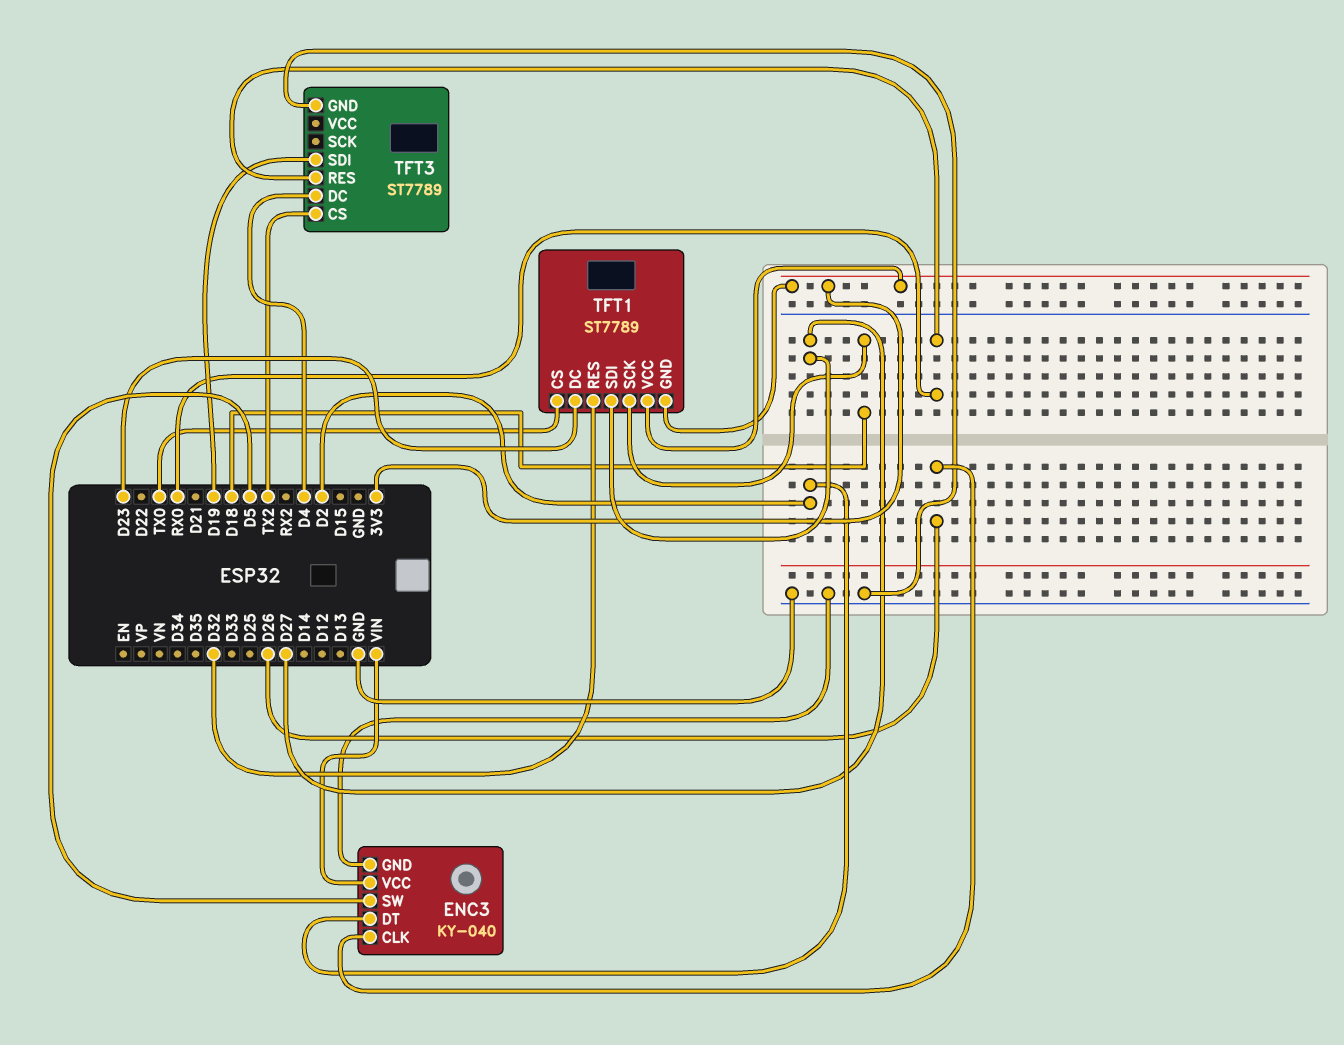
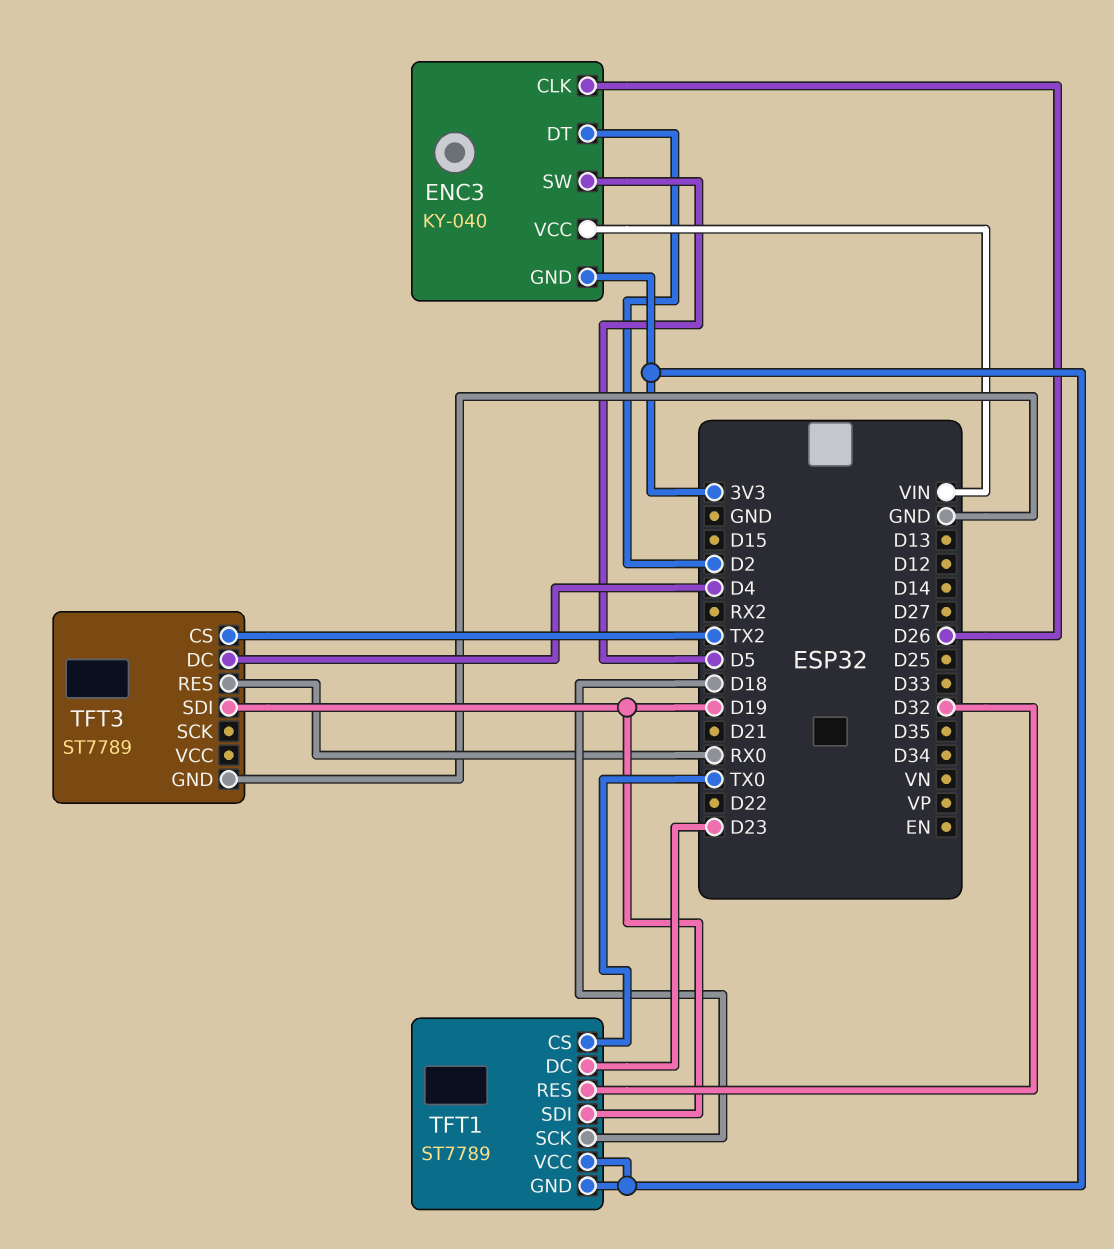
ENC3 pin GND: GND -> 3V3
TFT1 pin SDI: D27 -> D19

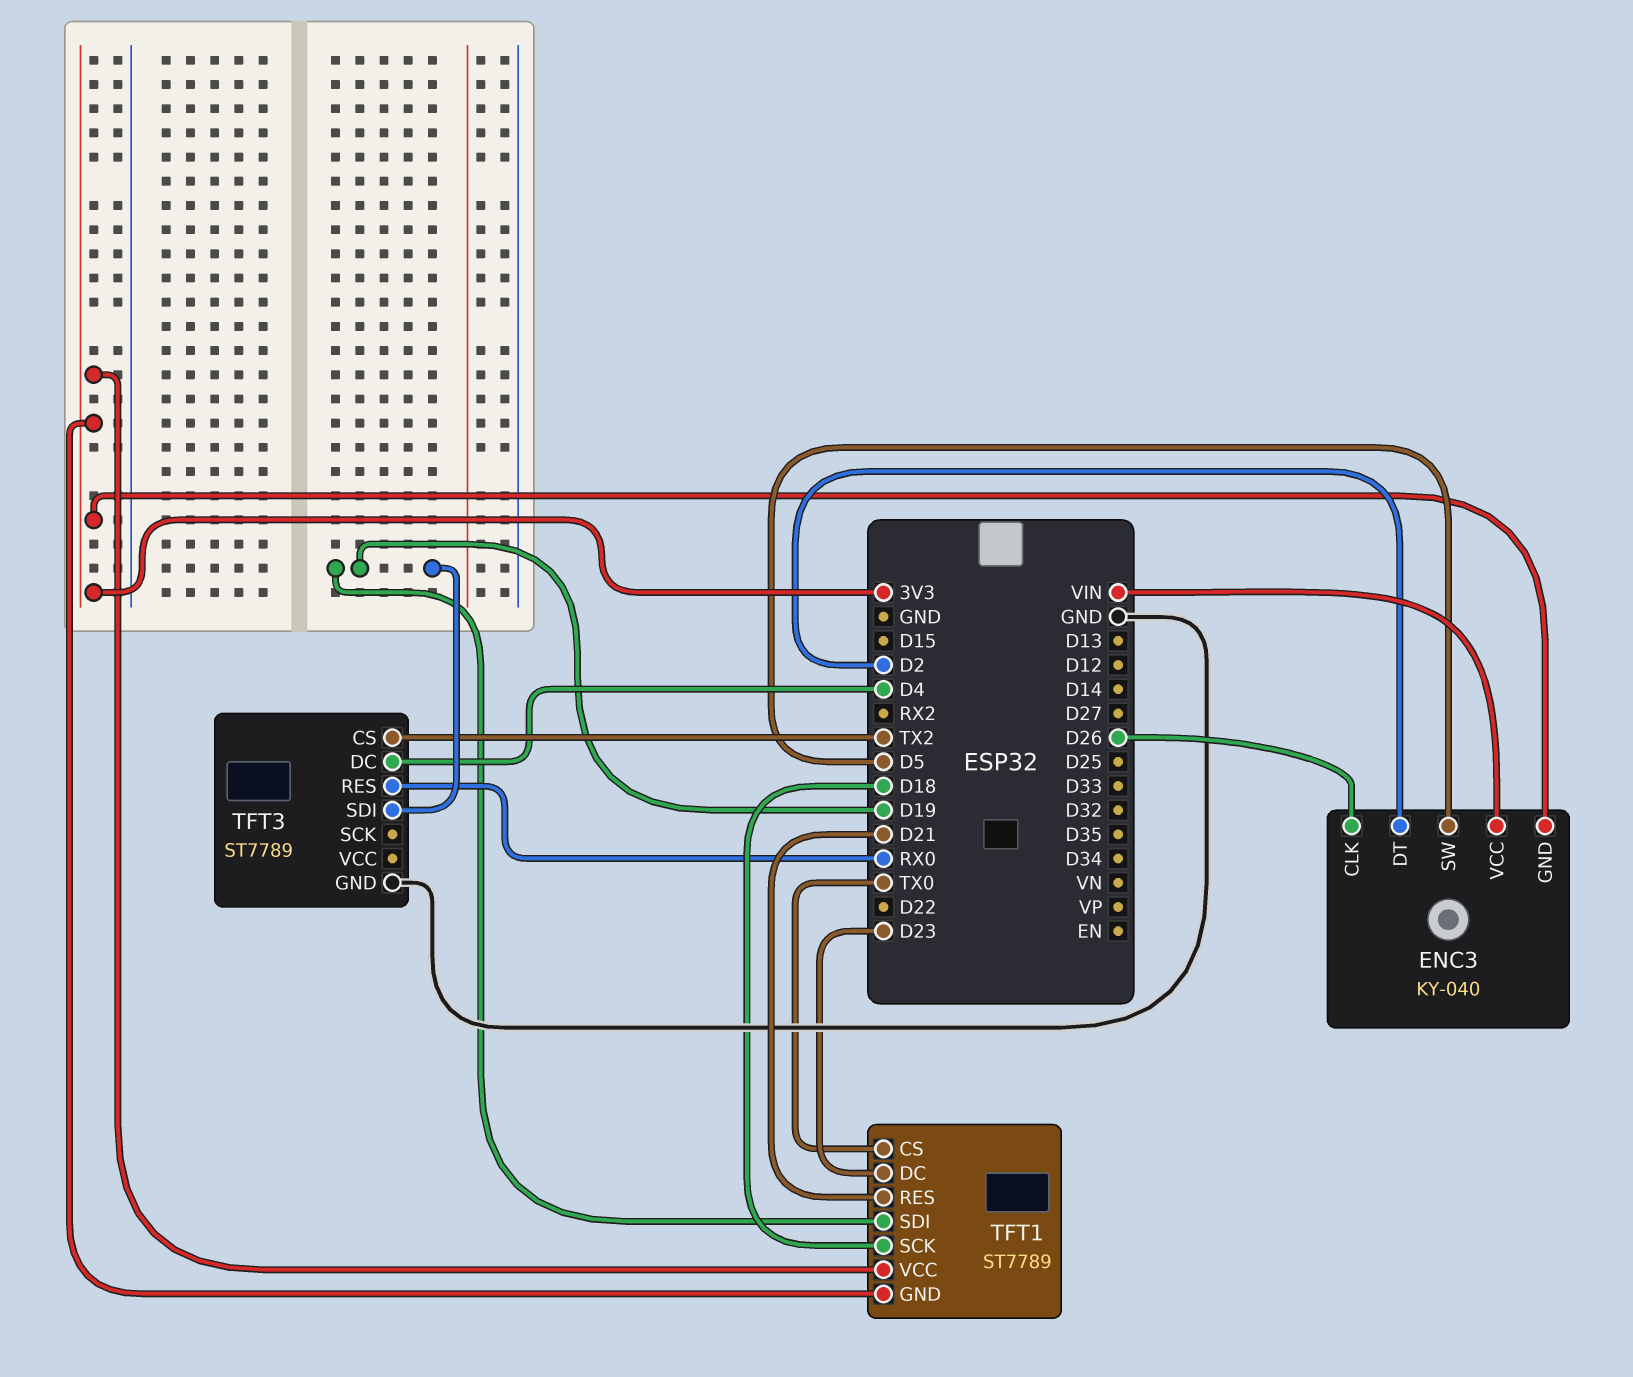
TFT1 pin RES: D32 -> D21

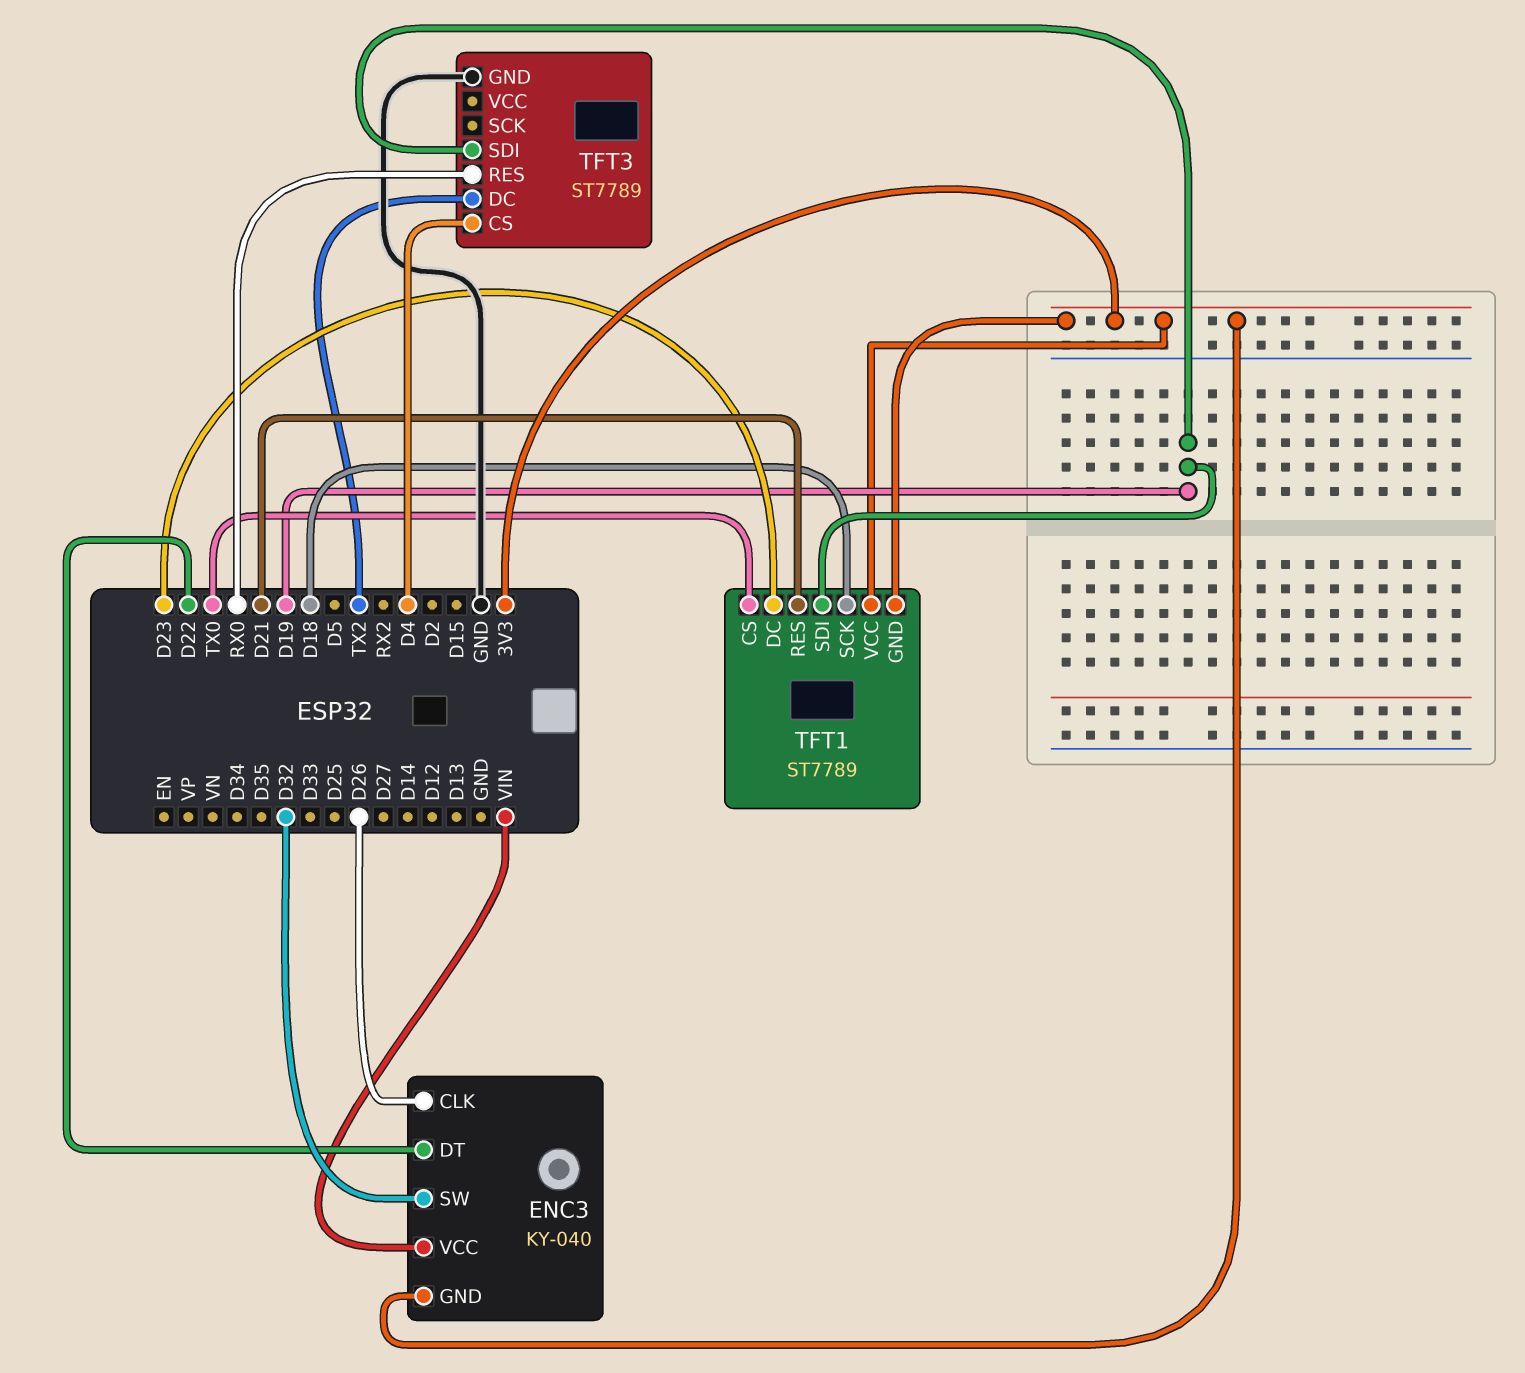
ENC3 pin DT: D2 -> D22
ENC3 pin SW: D5 -> D32
TFT3 pin CS: TX2 -> D4
TFT3 pin DC: D4 -> TX2

